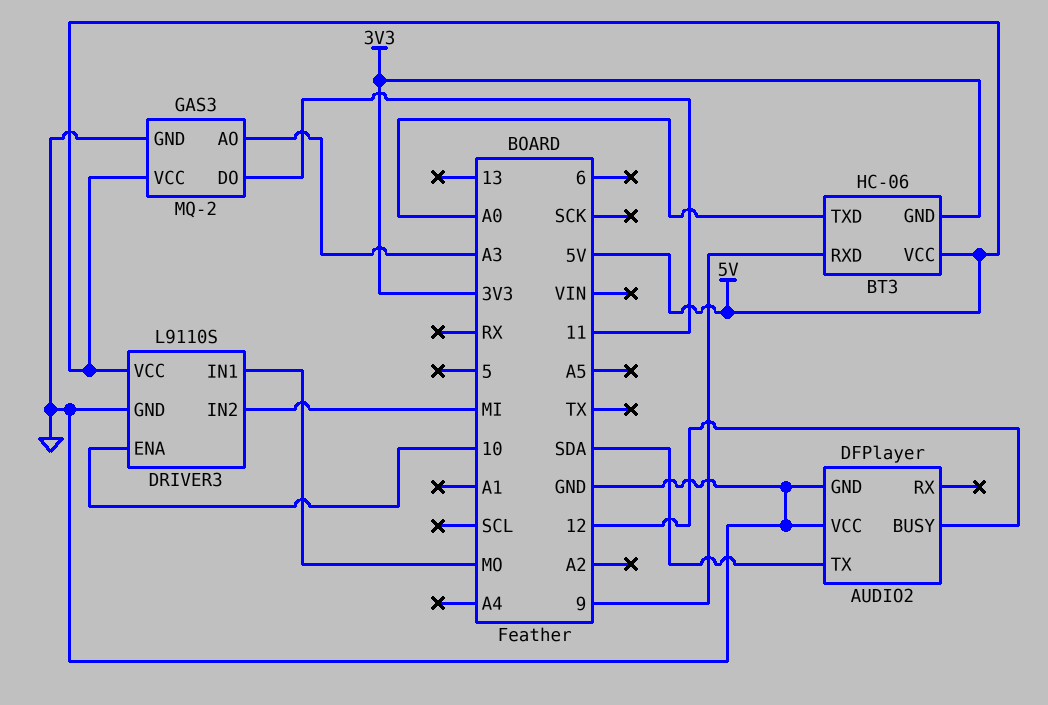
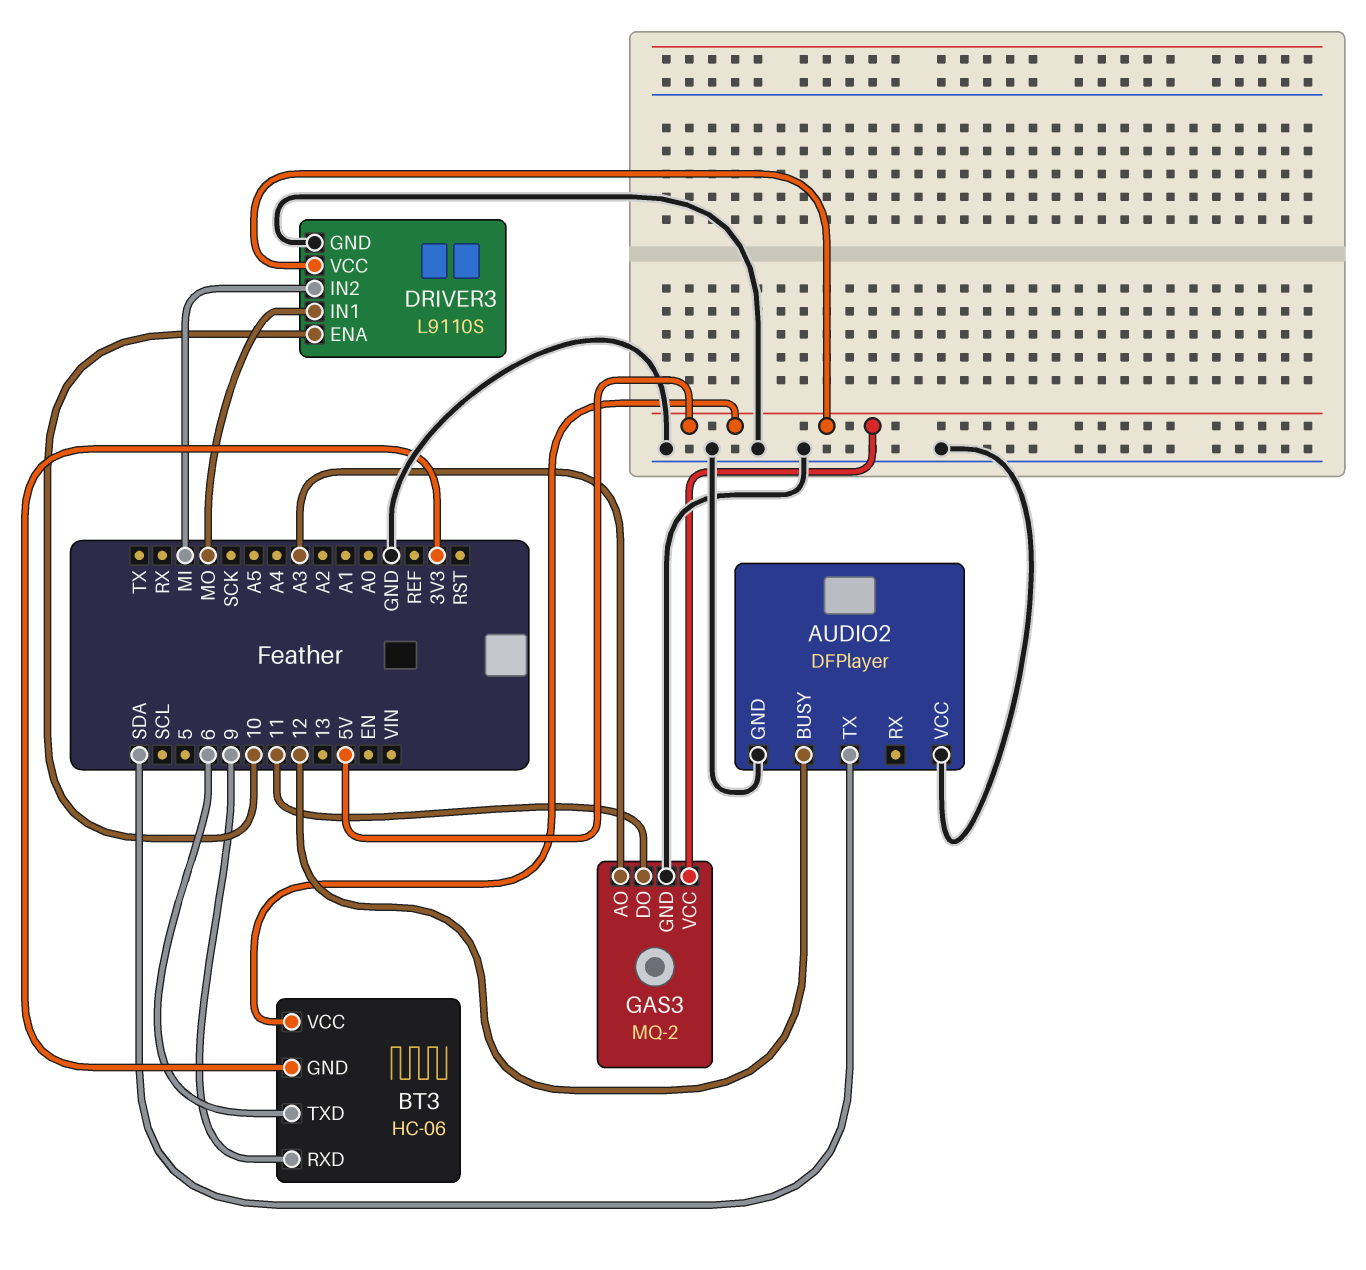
BT3 pin TXD: A0 -> 6

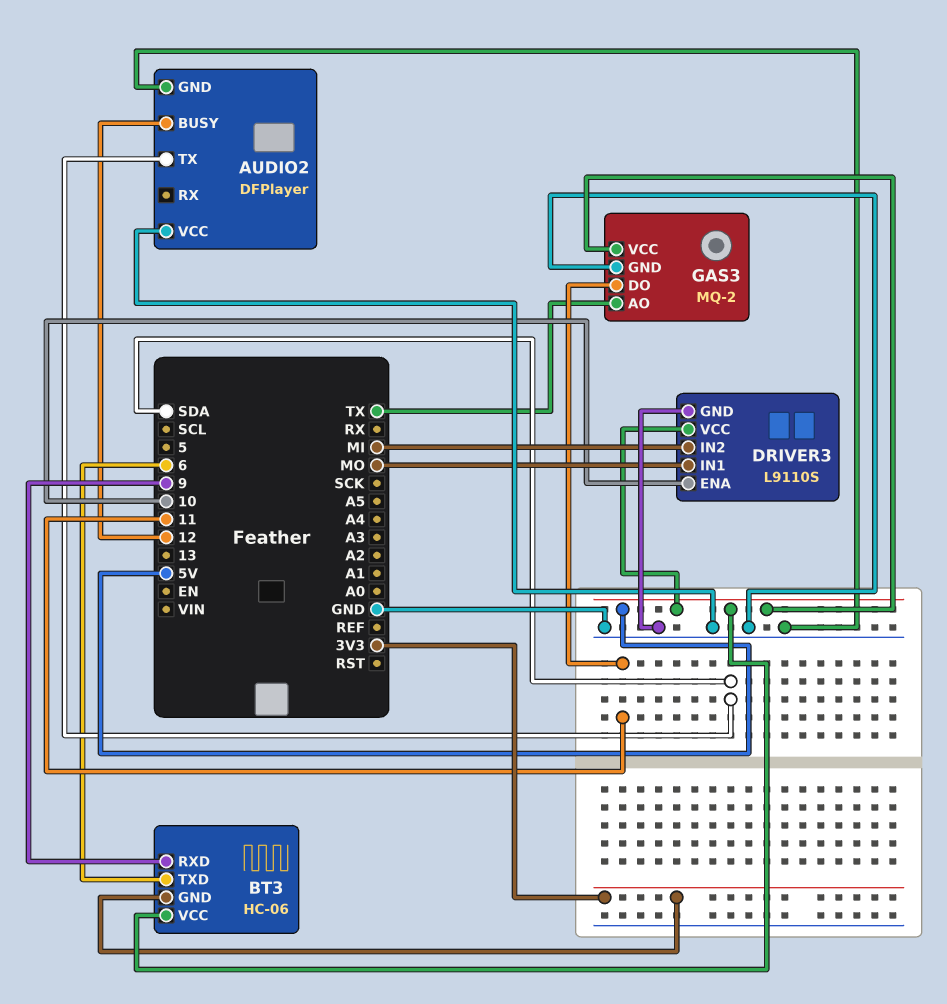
GAS3 pin AO: A3 -> TX

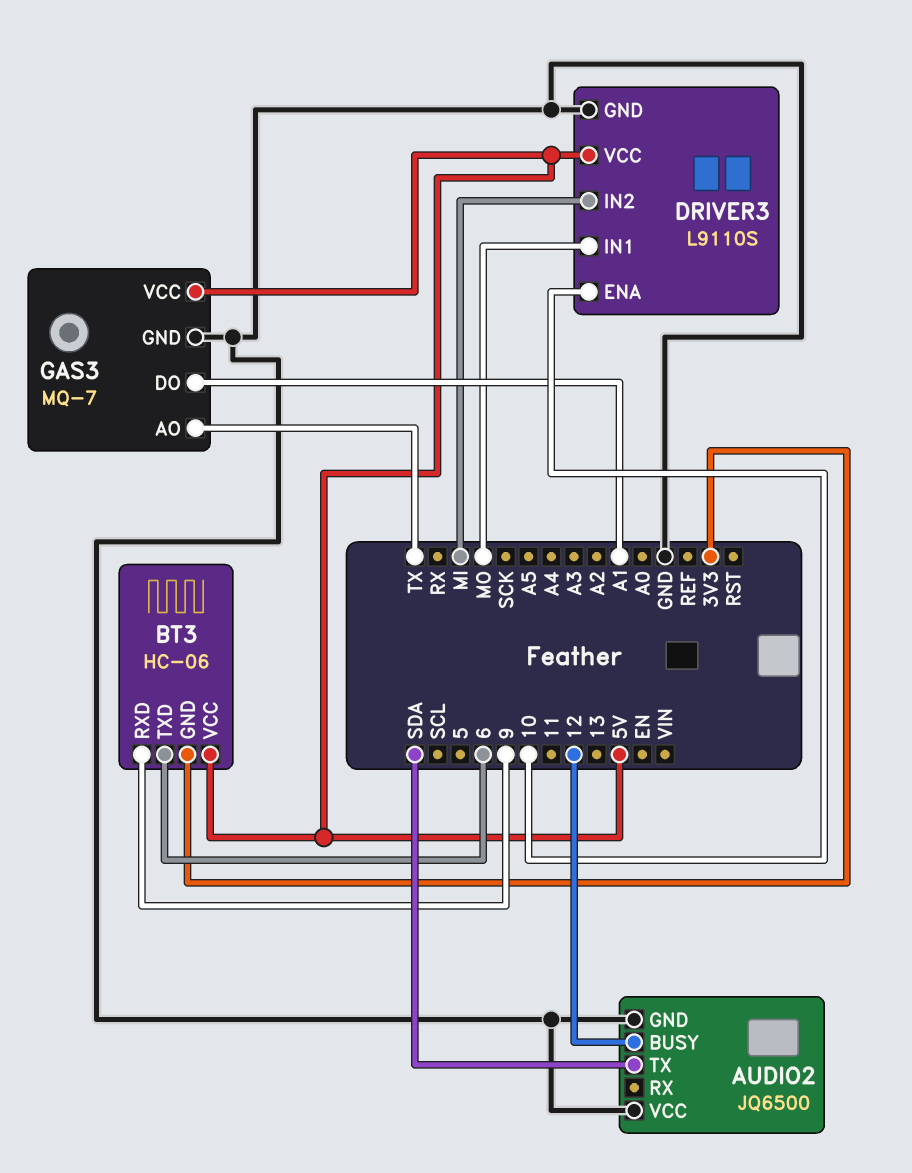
AUDIO2: DFPlayer -> JQ6500
GAS3: MQ-2 -> MQ-7
GAS3 pin DO: 11 -> A1

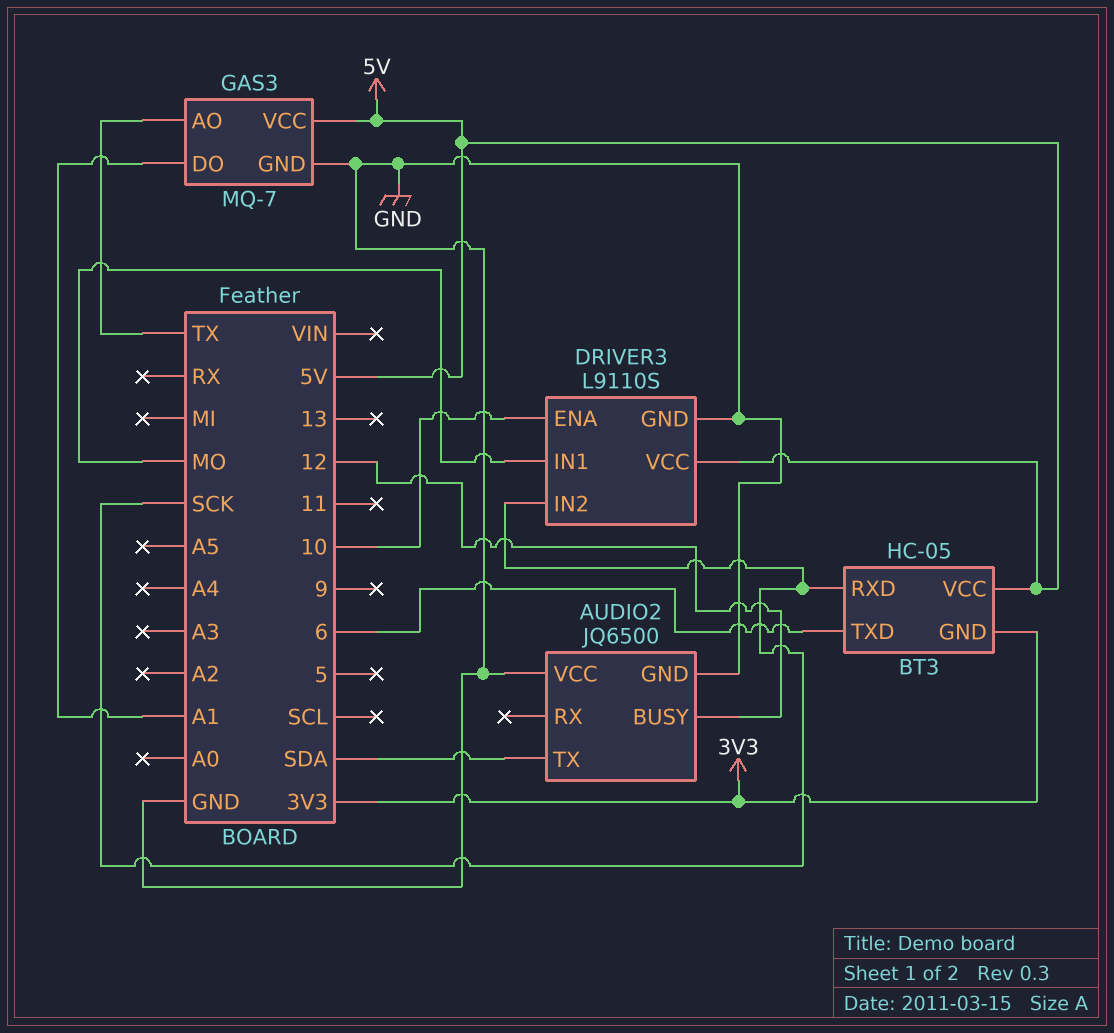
BT3: HC-06 -> HC-05
BT3 pin RXD: 9 -> SCK
DRIVER3 pin IN2: MI -> SCK

